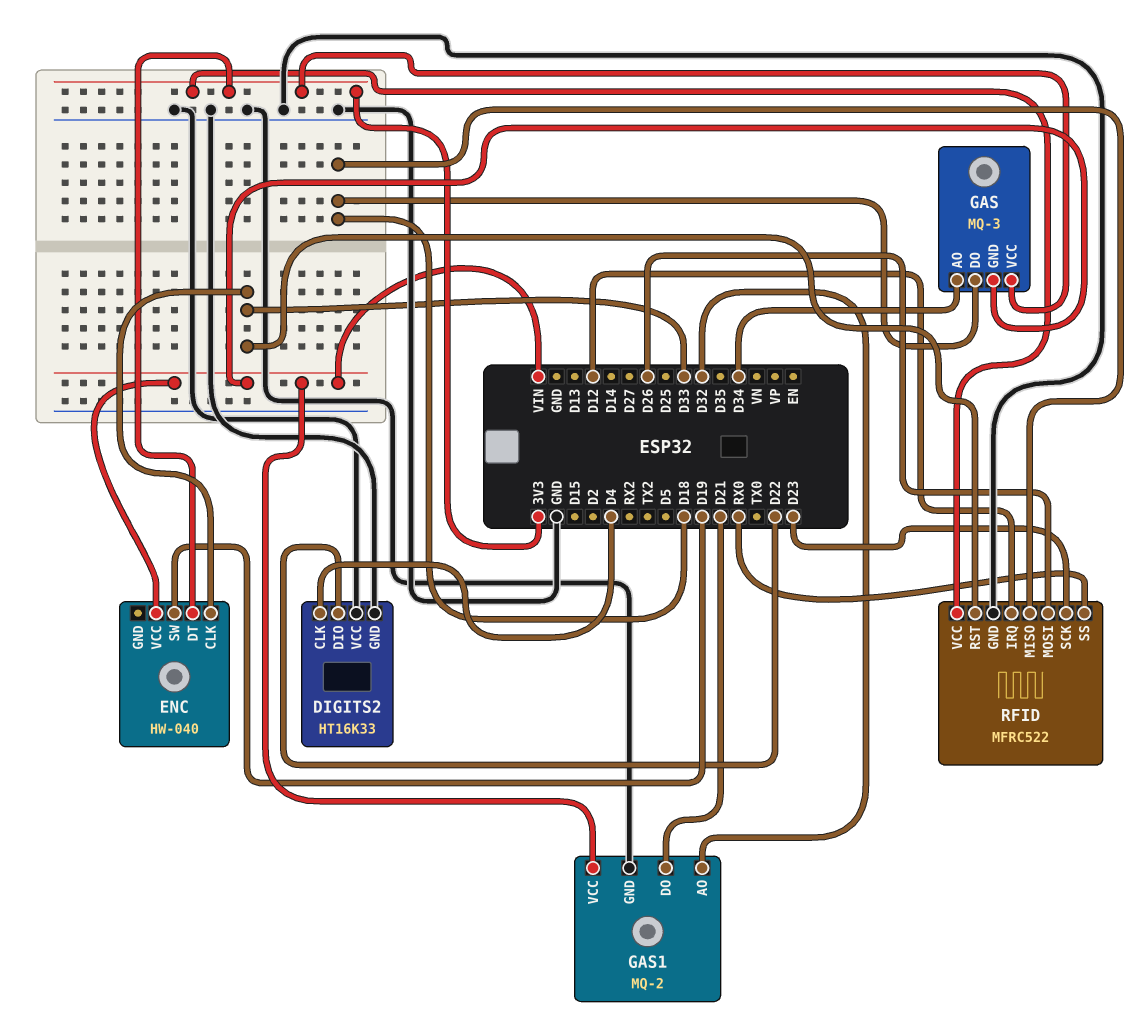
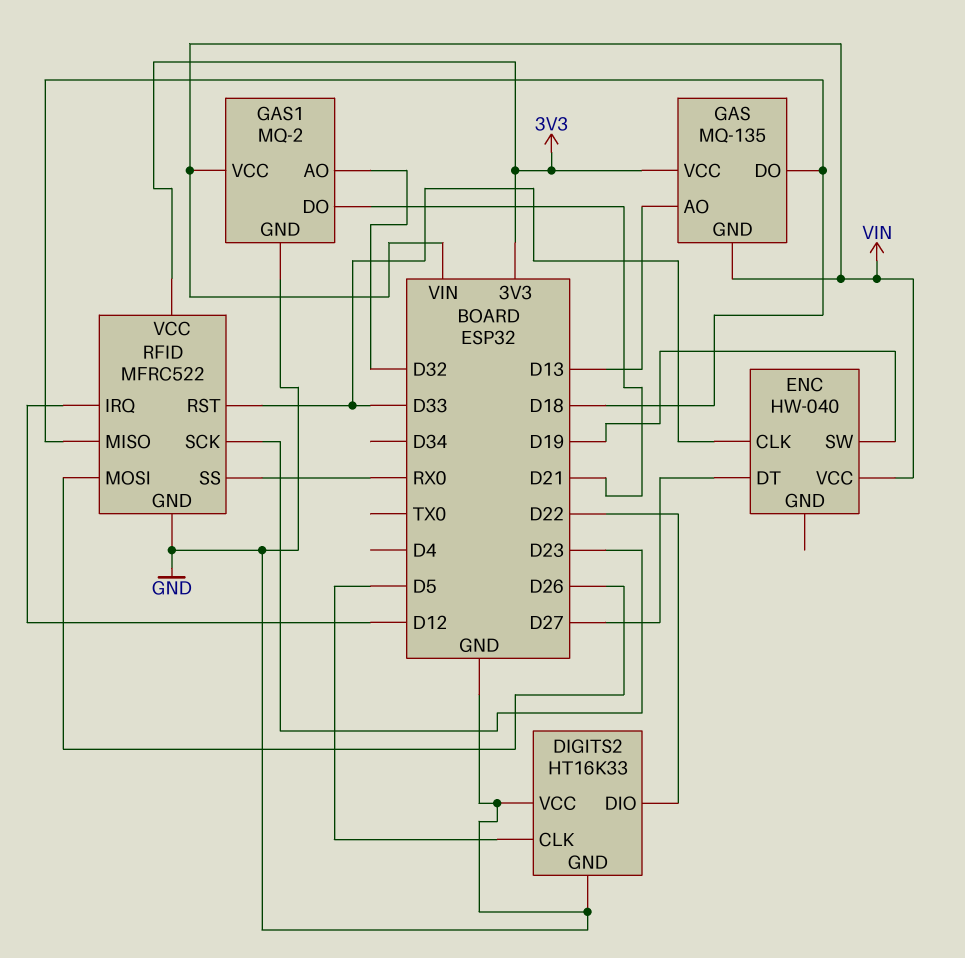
DIGITS2 pin CLK: D4 -> D5
ENC pin DT: 3V3 -> D27
GAS: MQ-3 -> MQ-135
GAS pin AO: D34 -> D13

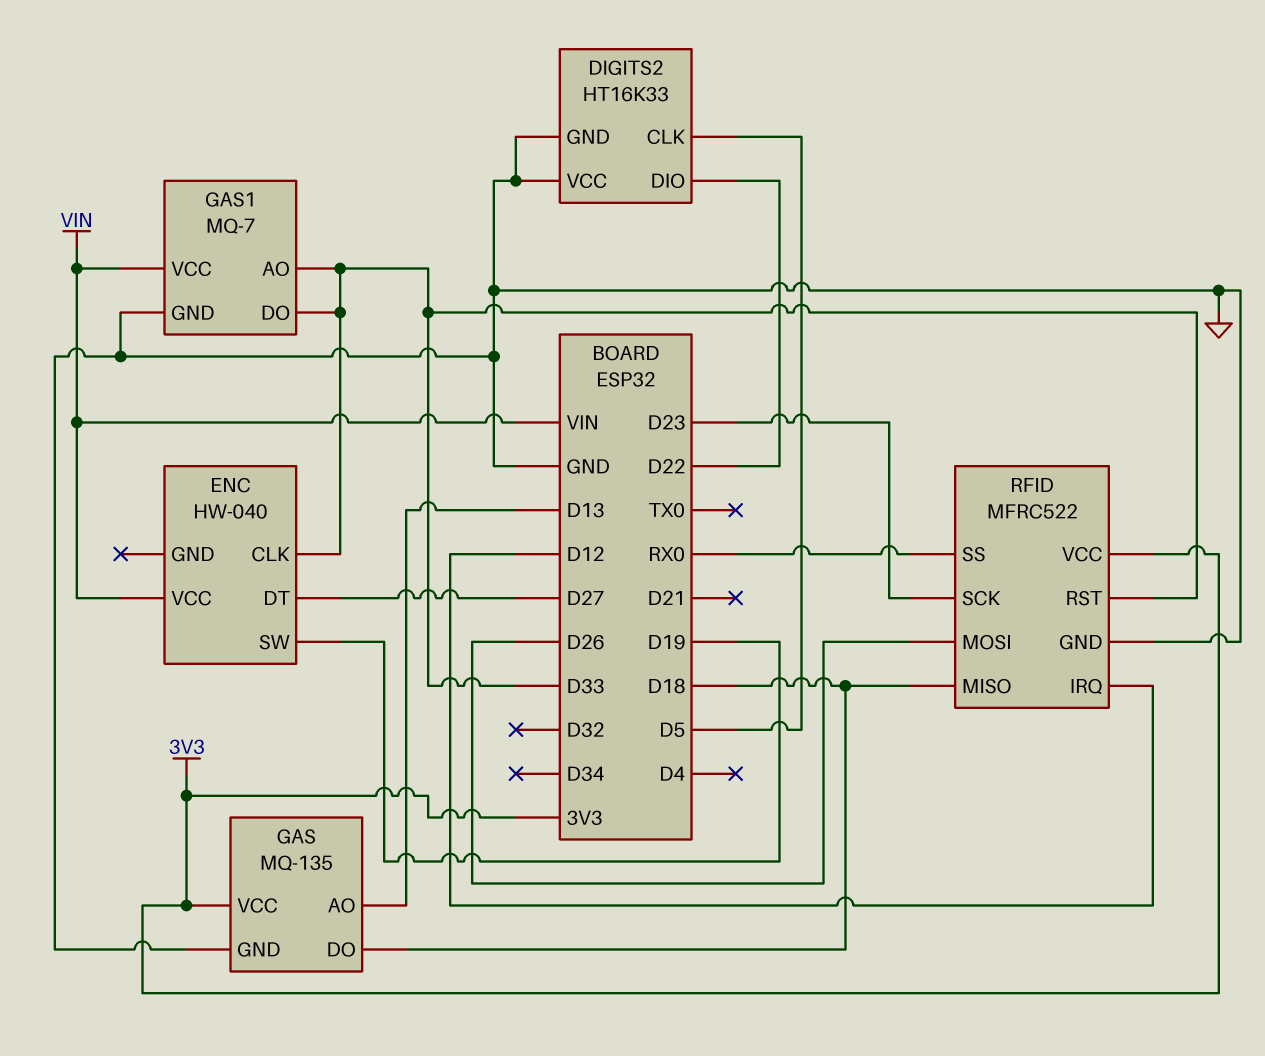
GAS pin GND: VIN -> GND
GAS1: MQ-2 -> MQ-7
GAS1 pin AO: D32 -> D33
GAS1 pin DO: D21 -> D33

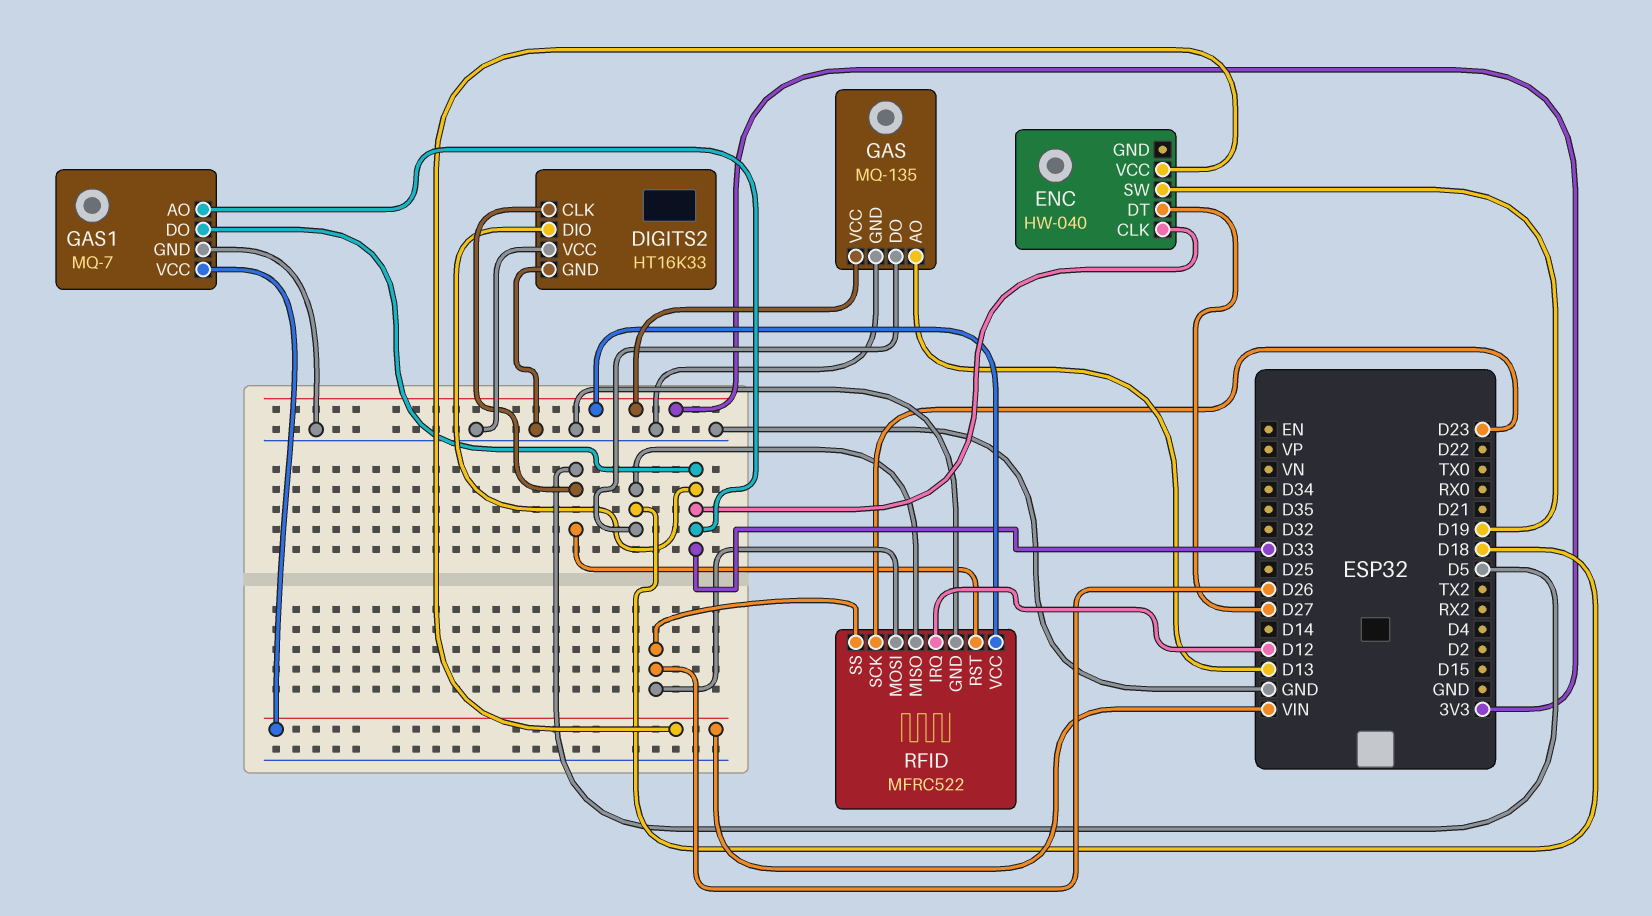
DIGITS2 pin DIO: D22 -> D33
RFID pin RST: D33 -> D5
RFID pin SS: RX0 -> D26

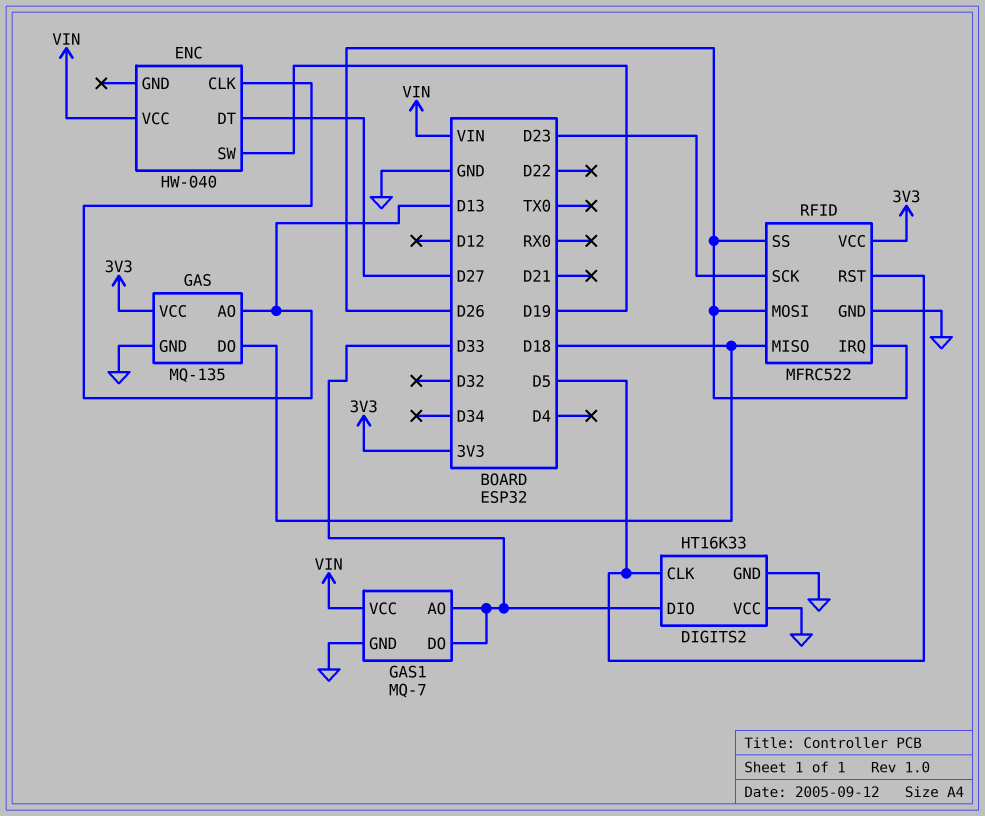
ENC pin CLK: D33 -> D13
RFID pin IRQ: D12 -> D26

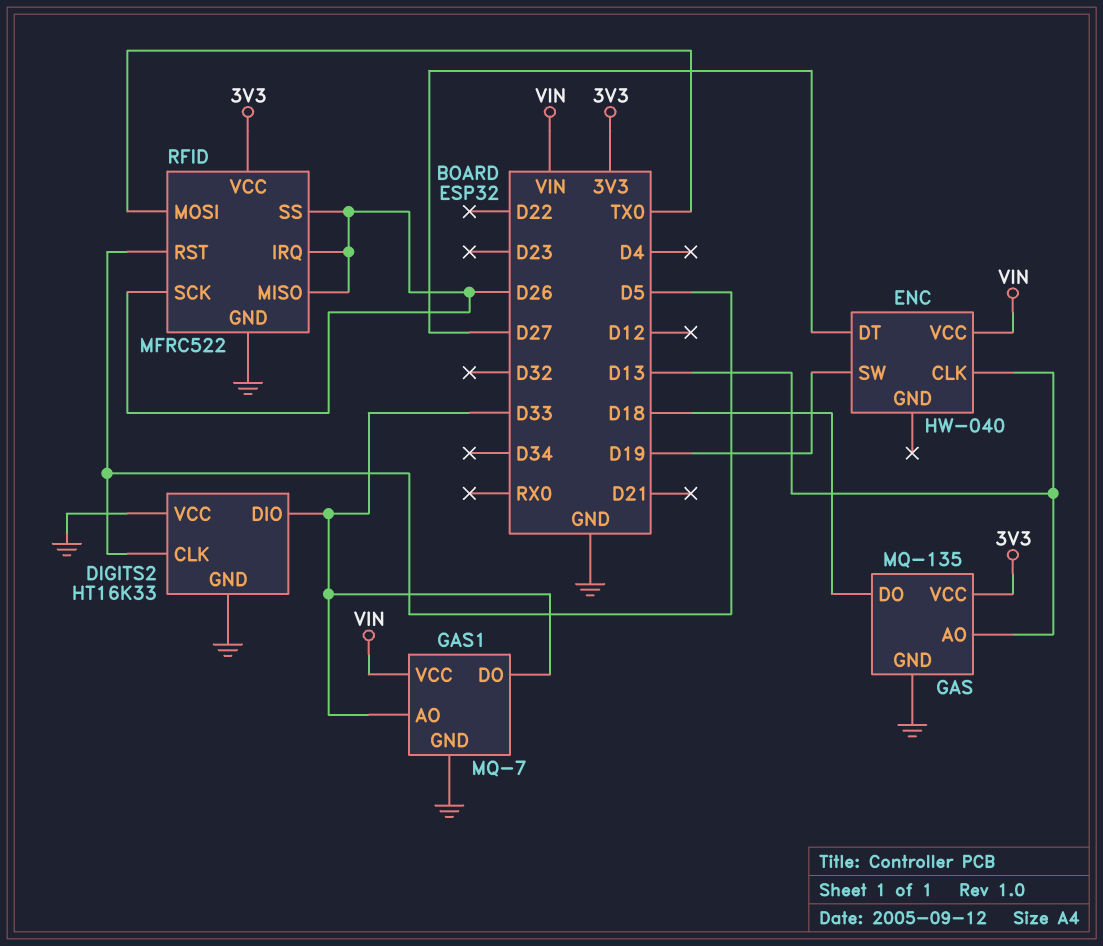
RFID pin MISO: D18 -> D26
RFID pin MOSI: D26 -> TX0
RFID pin SCK: D23 -> D26

